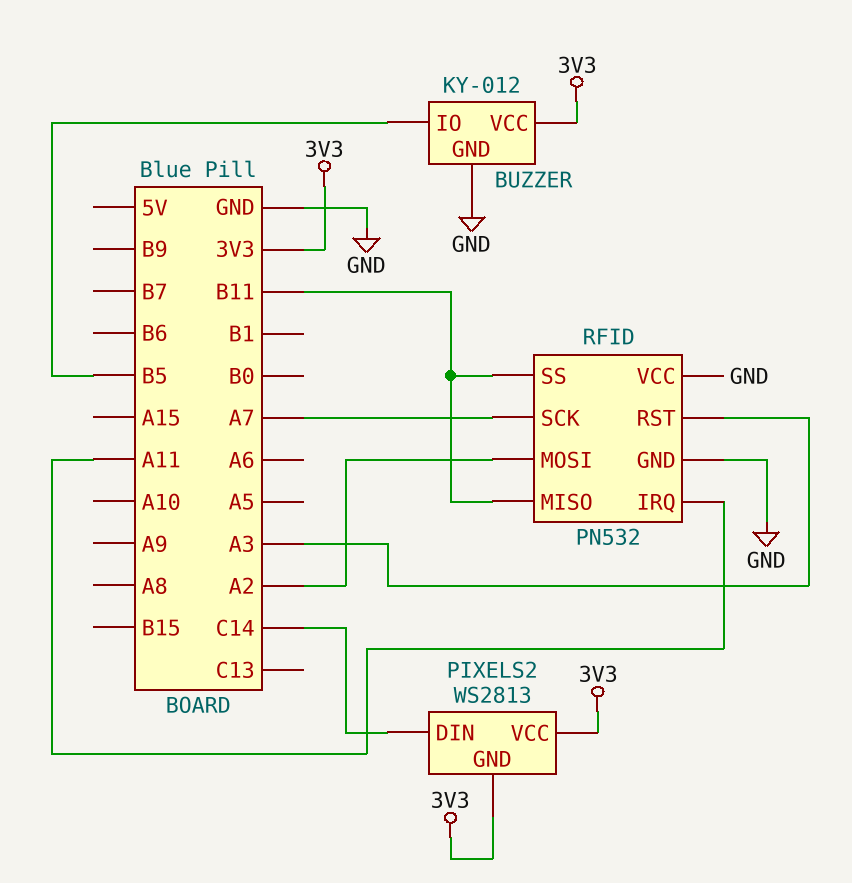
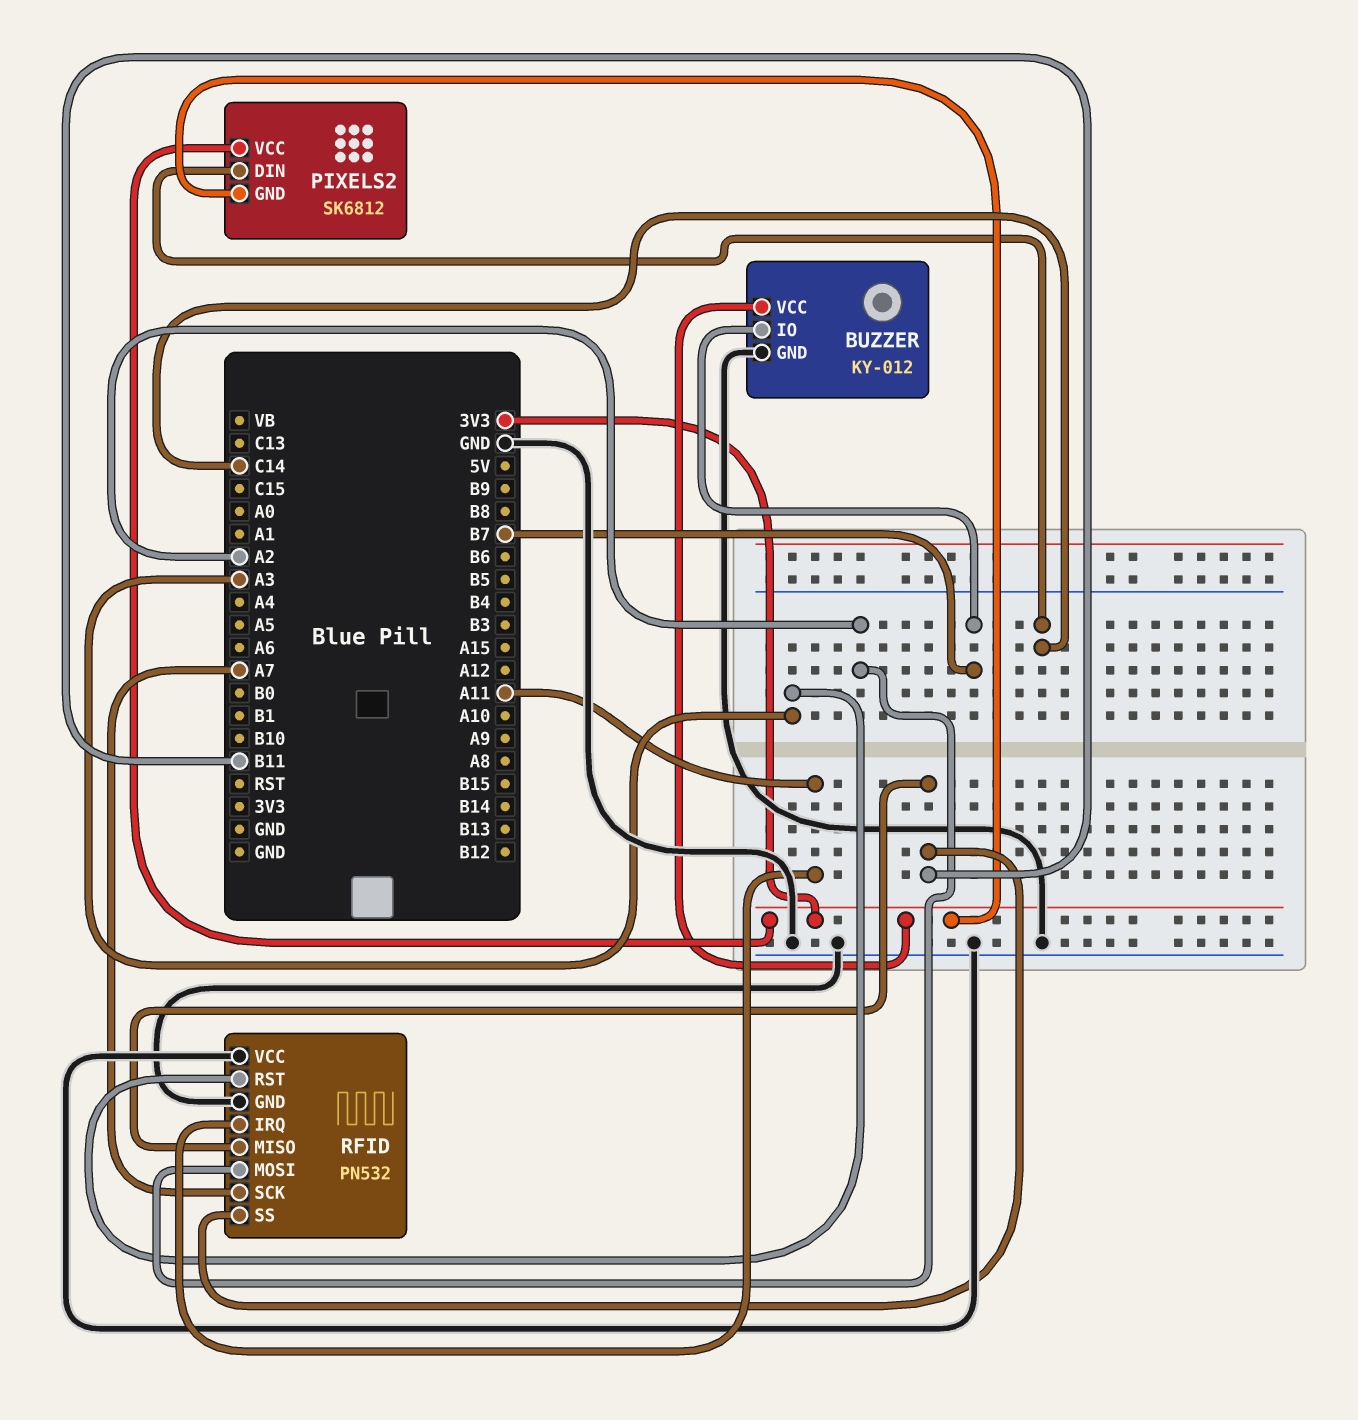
BUZZER pin IO: B5 -> B7
PIXELS2: WS2813 -> SK6812

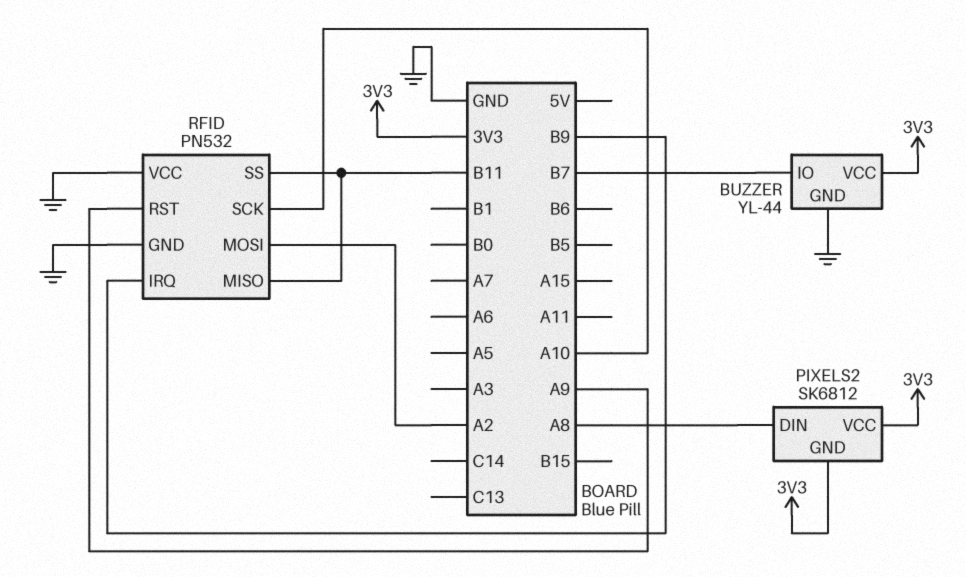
BUZZER: KY-012 -> YL-44
PIXELS2 pin DIN: C14 -> A8
RFID pin IRQ: A11 -> B9
RFID pin RST: A3 -> A9
RFID pin SCK: A7 -> A10

